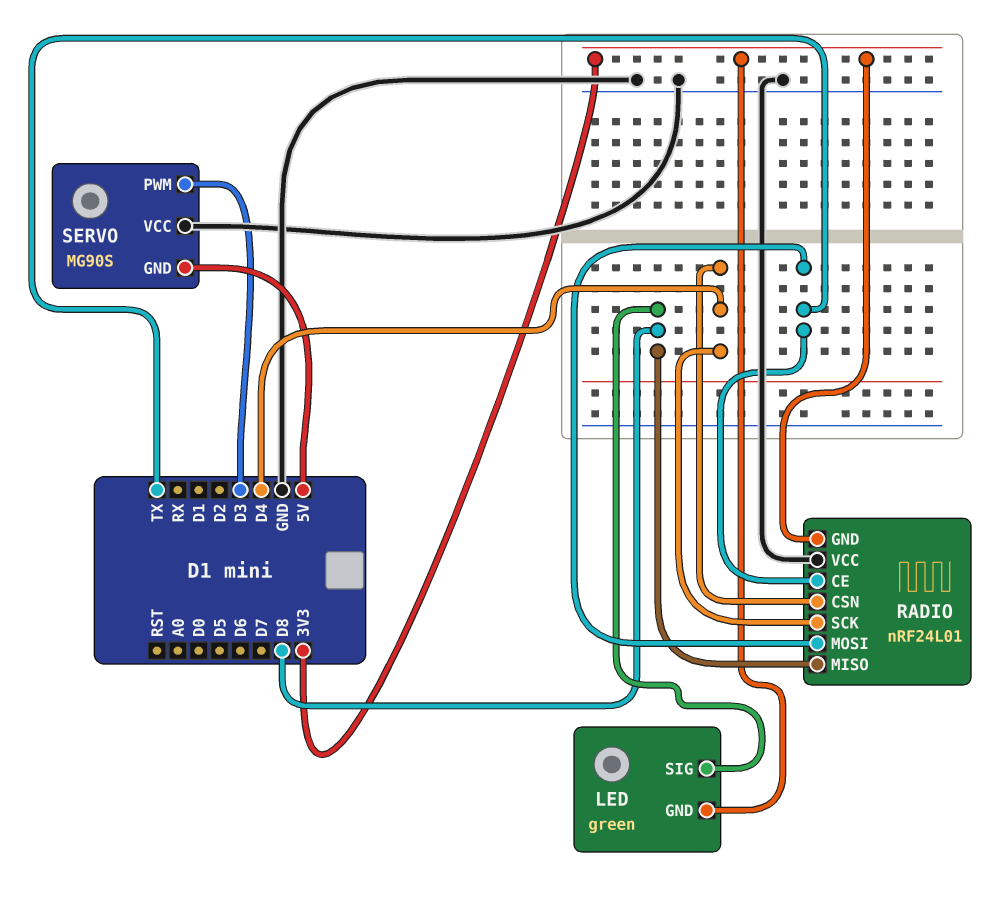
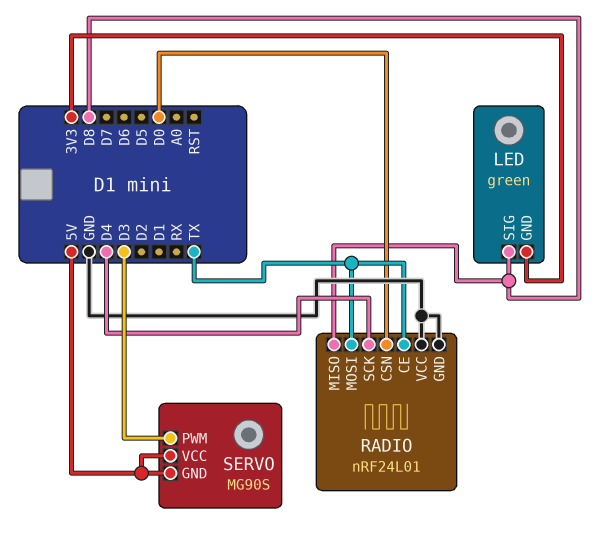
RADIO pin CSN: D4 -> D0
RADIO pin GND: 3V3 -> GND
SERVO pin VCC: GND -> 5V

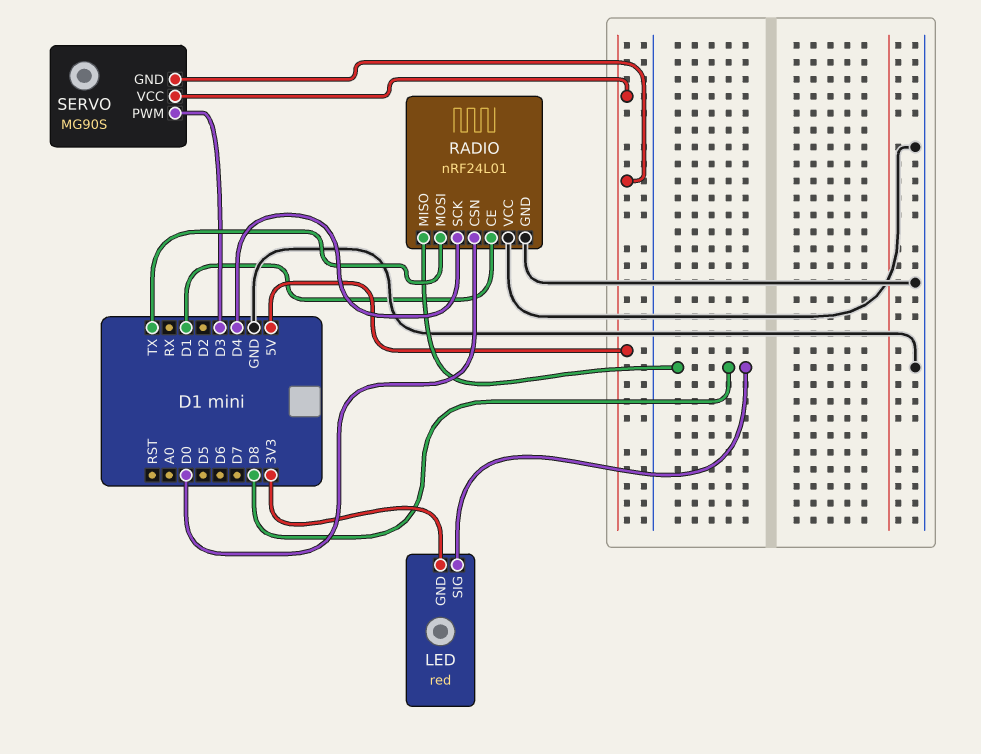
LED: green -> red
RADIO pin CE: TX -> D1

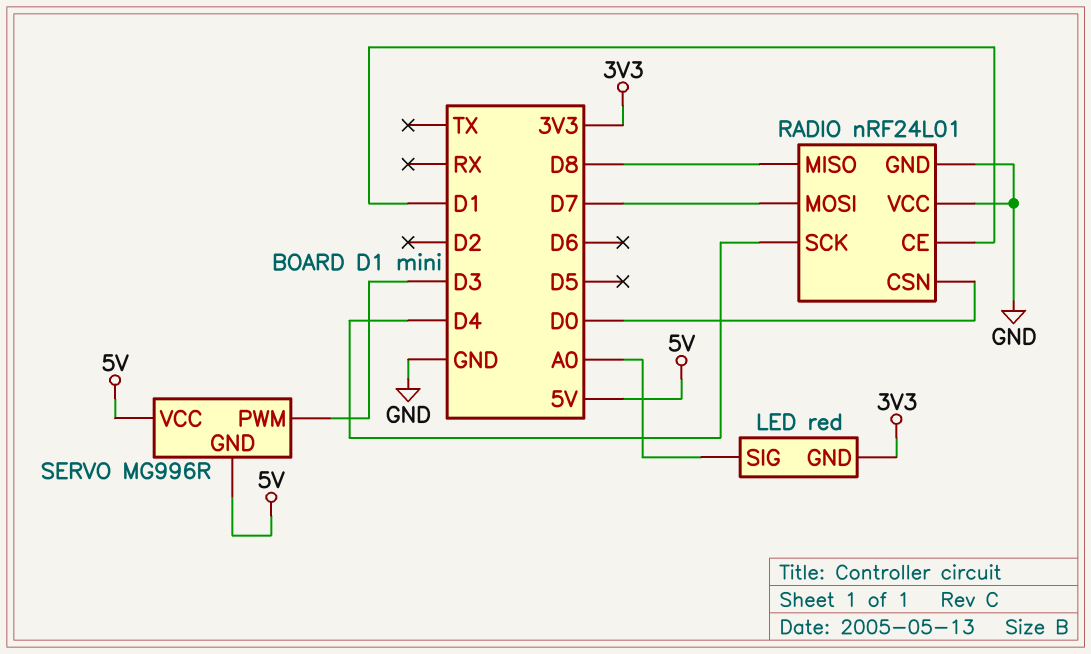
LED pin SIG: D8 -> A0
RADIO pin MOSI: TX -> D7
SERVO: MG90S -> MG996R

